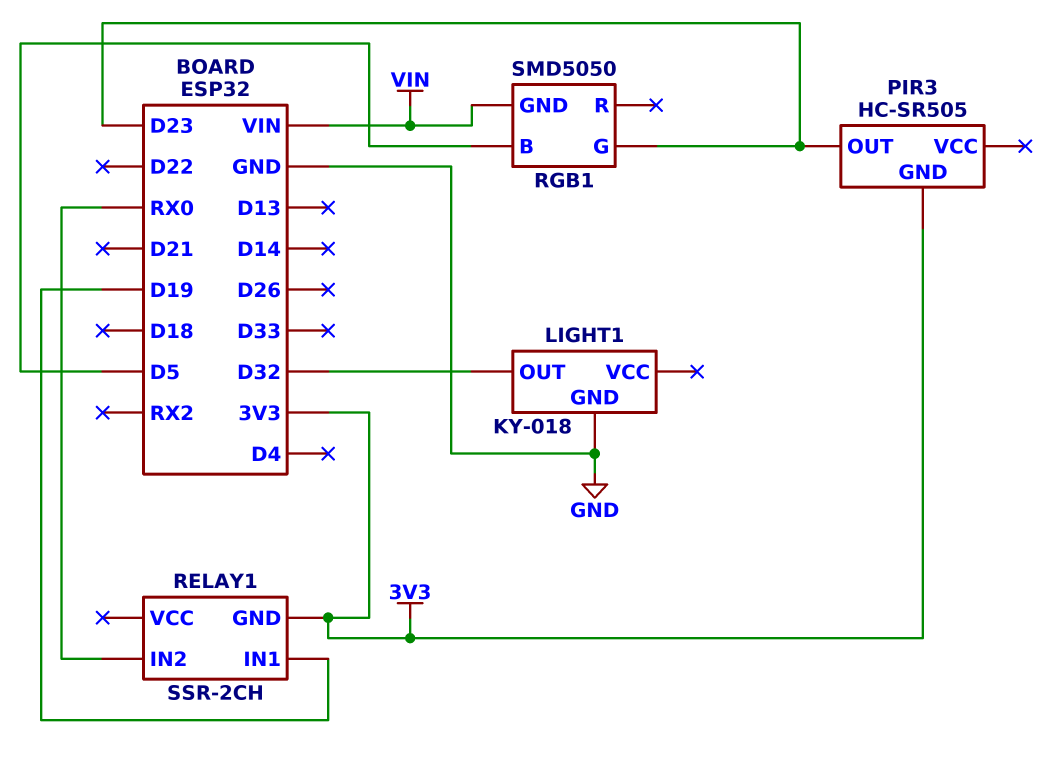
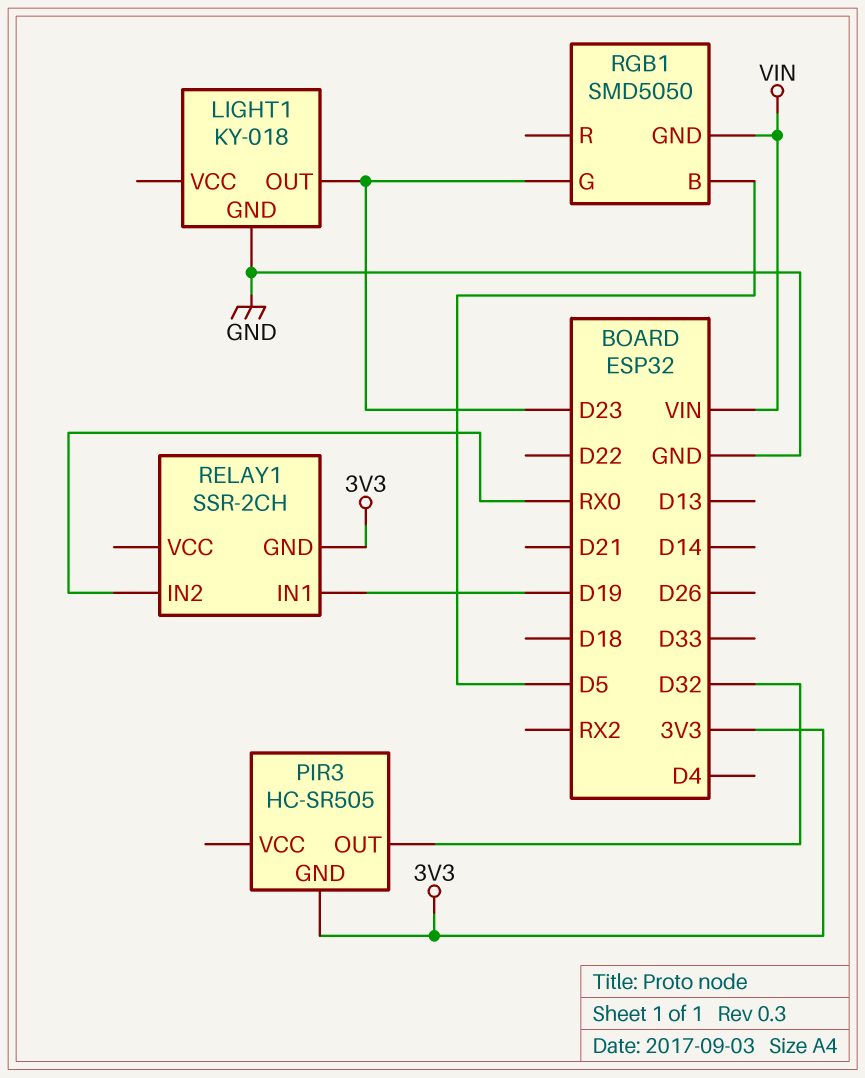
LIGHT1 pin OUT: D32 -> D23
PIR3 pin OUT: D23 -> D32

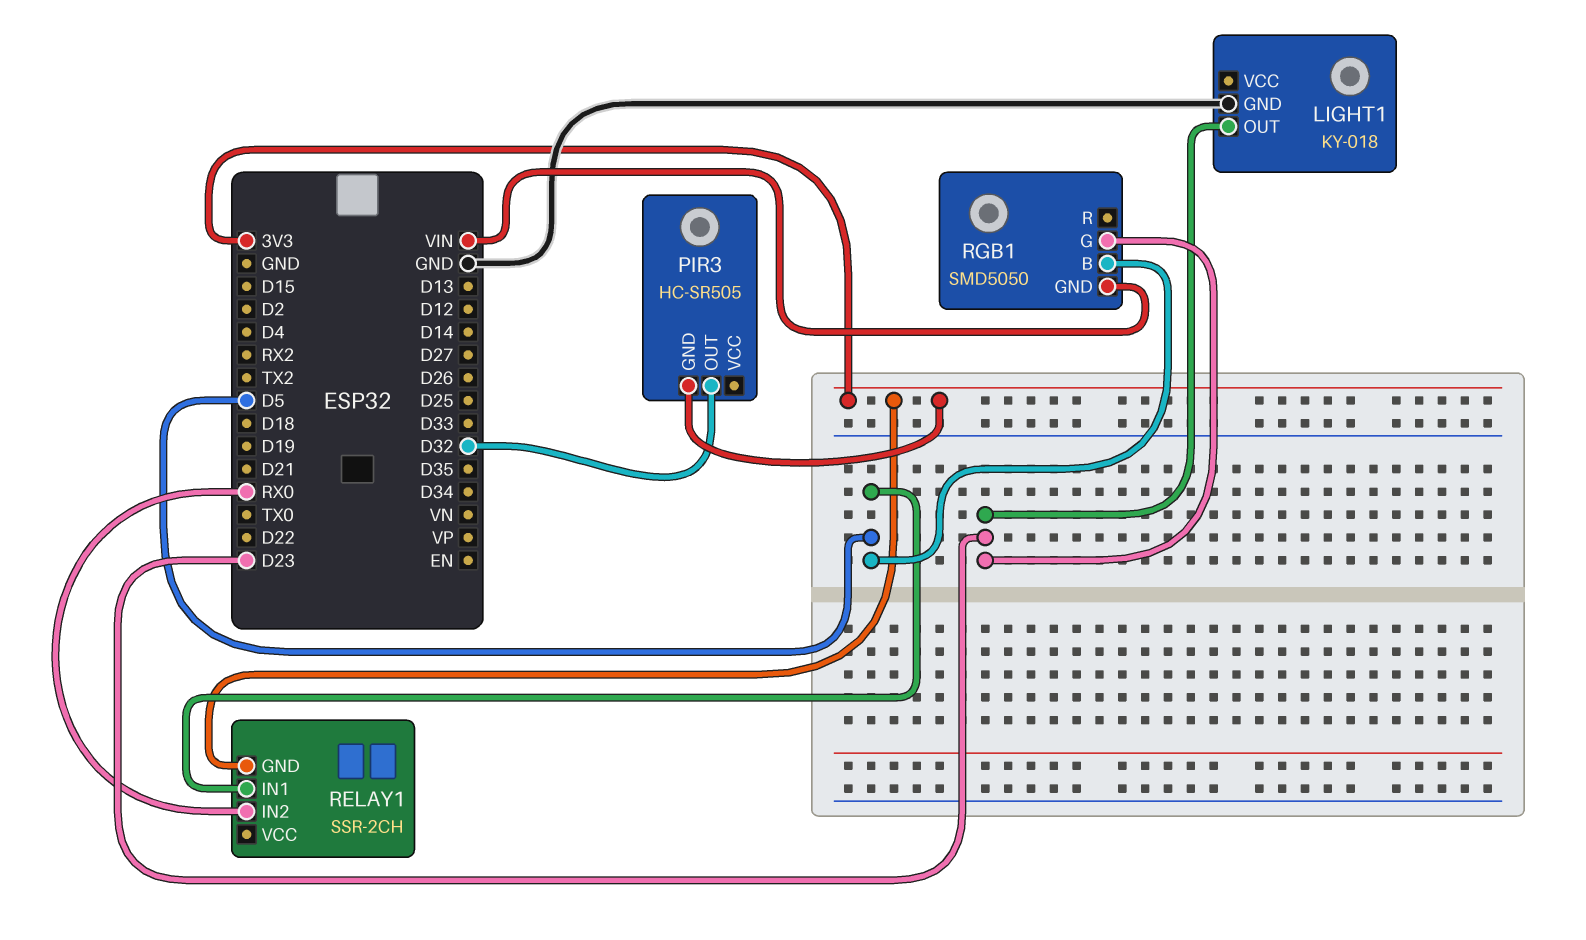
RELAY1 pin IN1: D19 -> D5

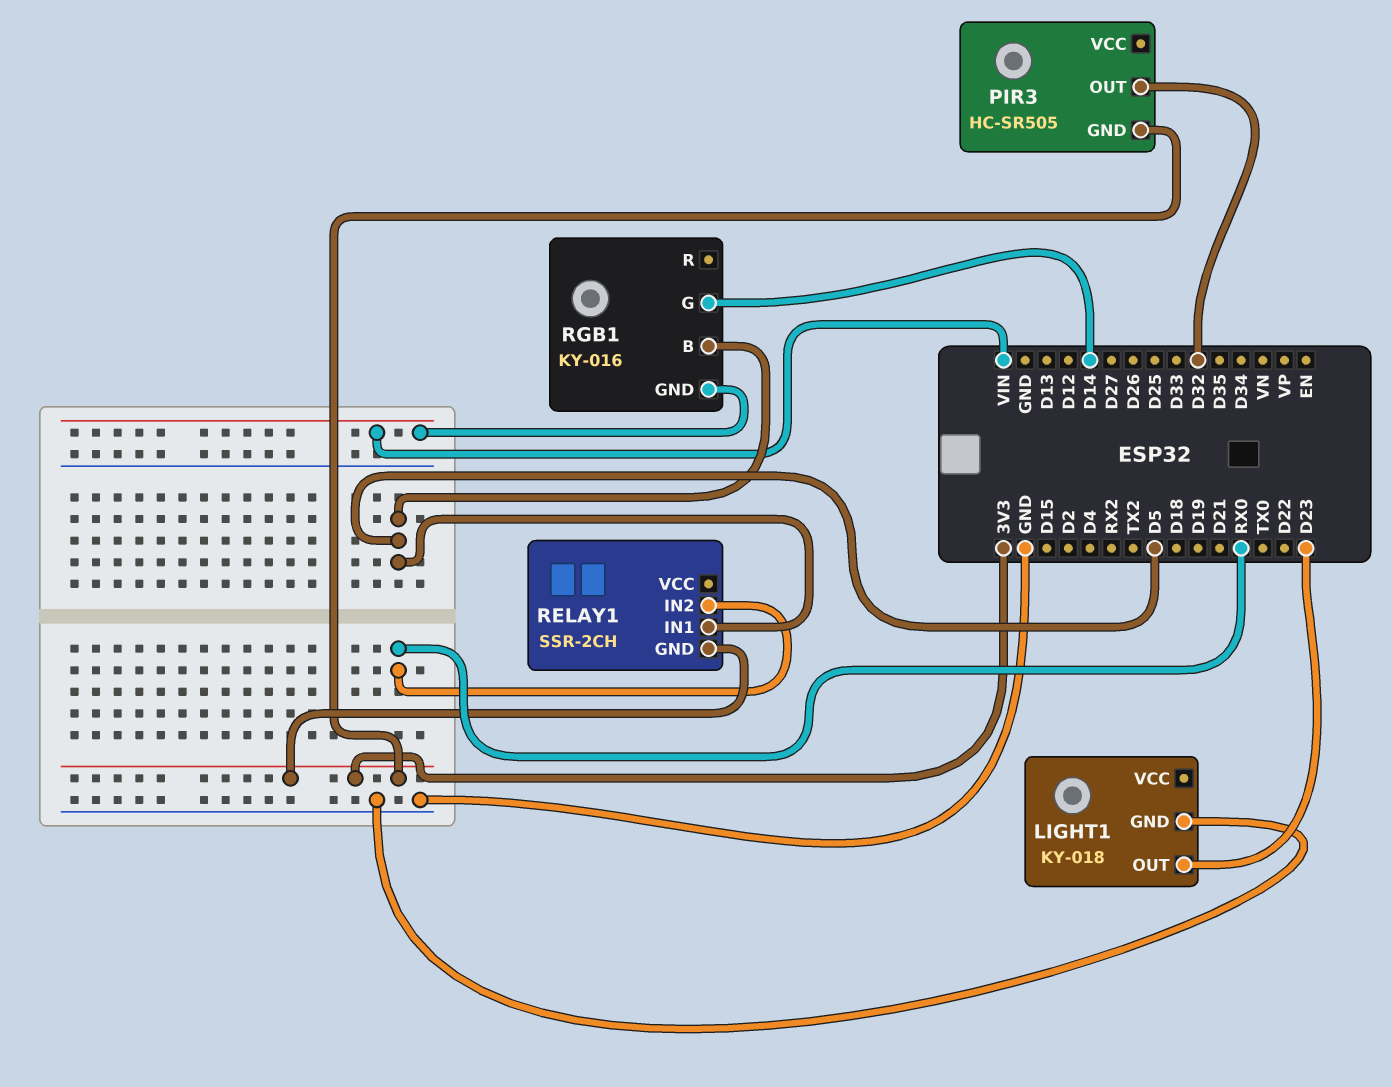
RGB1: SMD5050 -> KY-016
RGB1 pin G: D23 -> D14

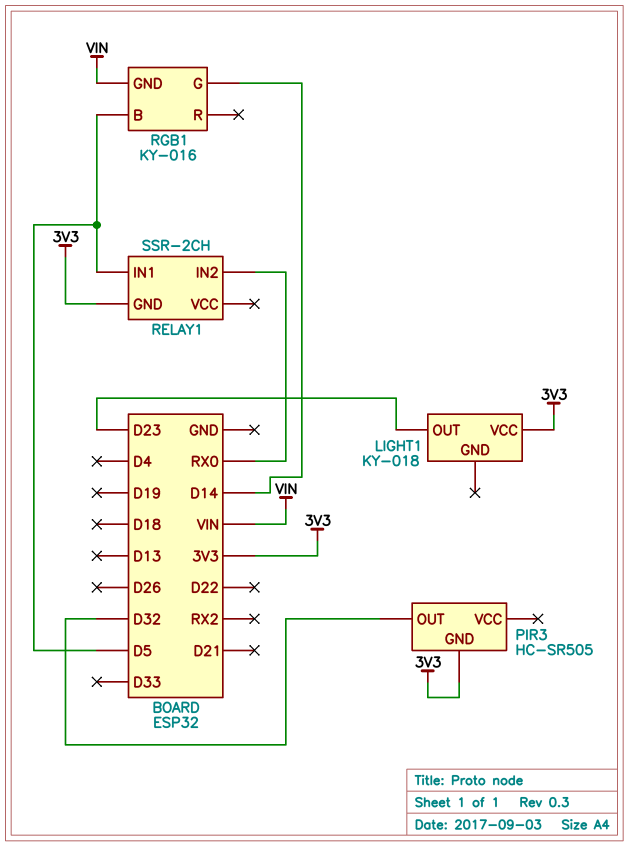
LIGHT1 pin GND: GND -> none
LIGHT1 pin VCC: none -> 3V3

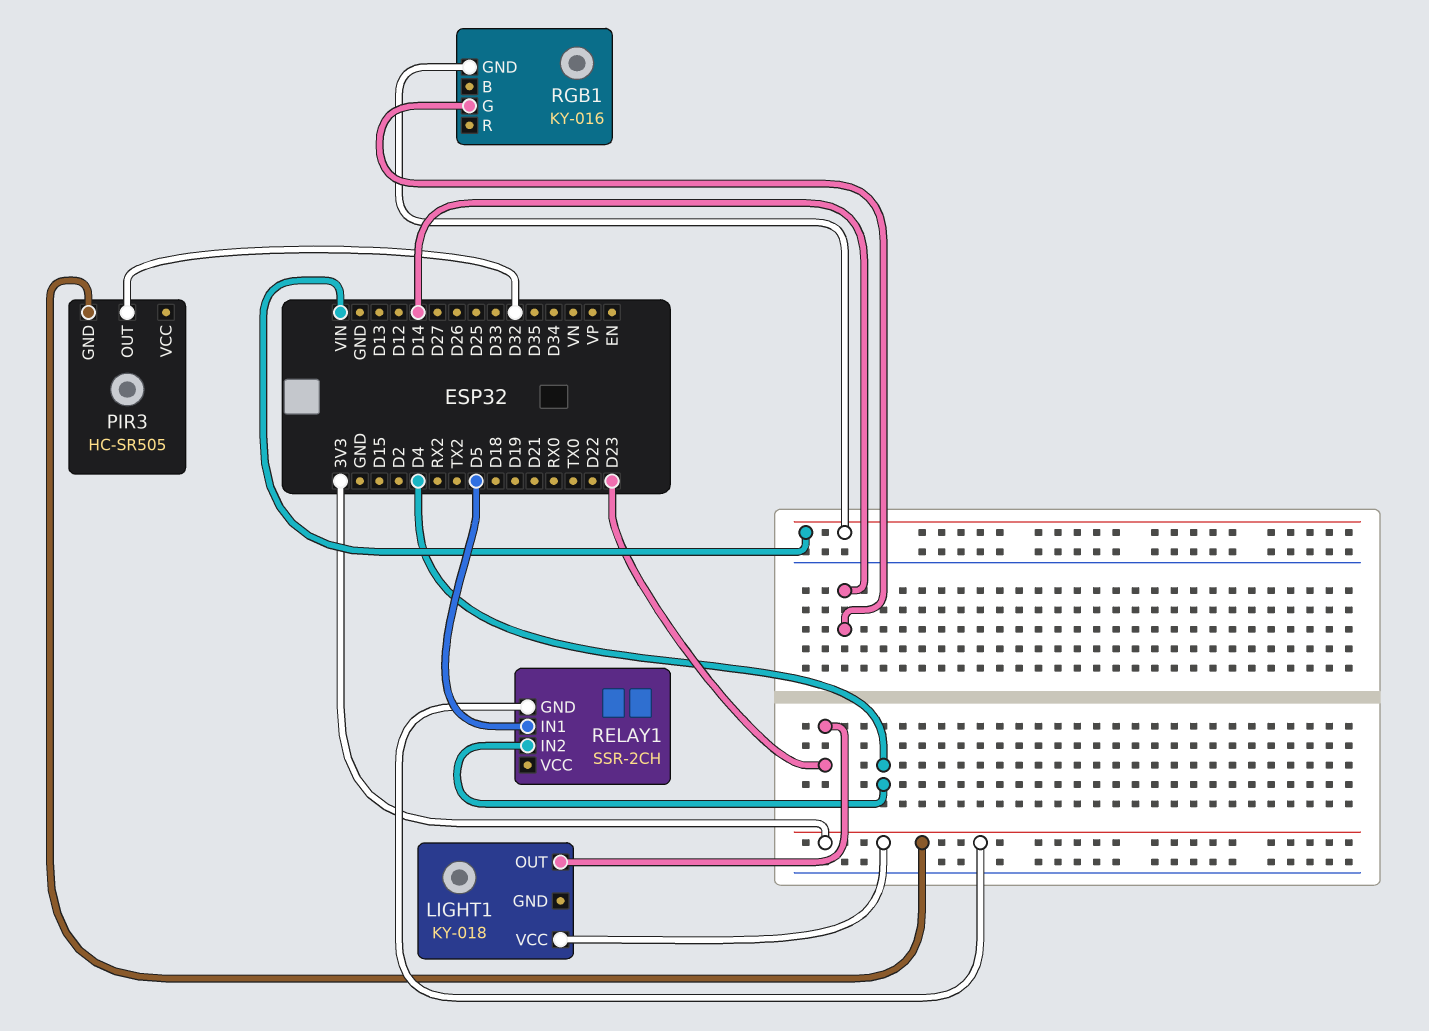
RELAY1 pin IN2: RX0 -> D4
RGB1 pin B: D5 -> none

